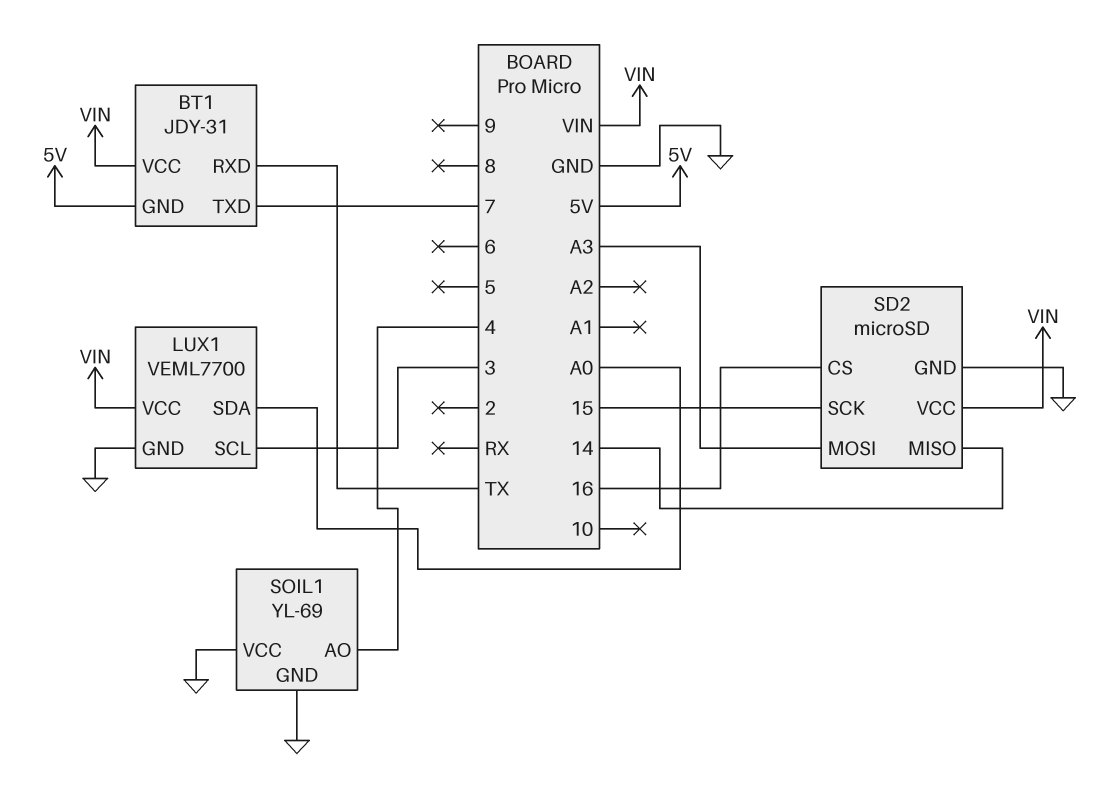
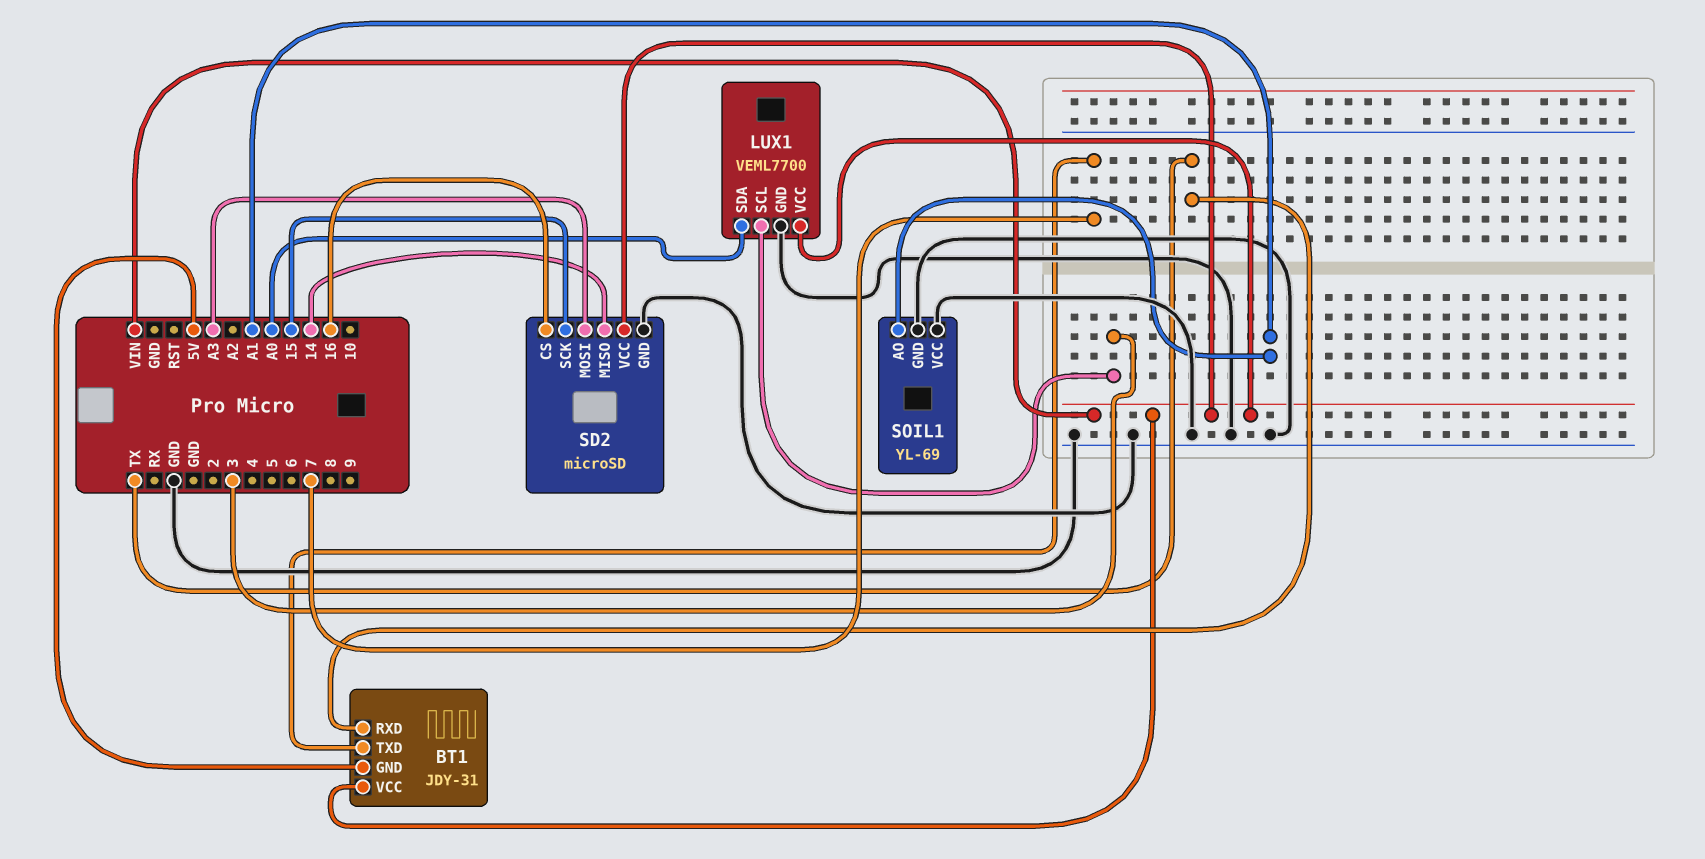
SOIL1 pin AO: 4 -> A1

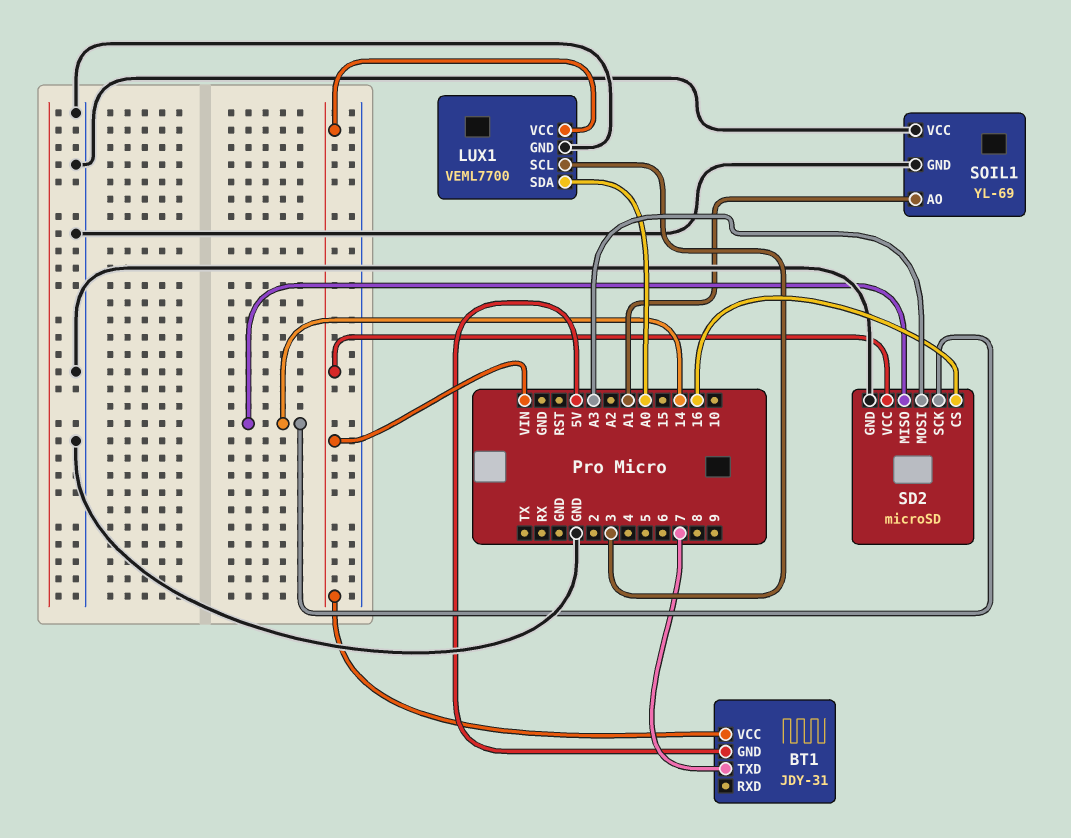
BT1 pin RXD: TX -> none
SD2 pin SCK: 15 -> 14

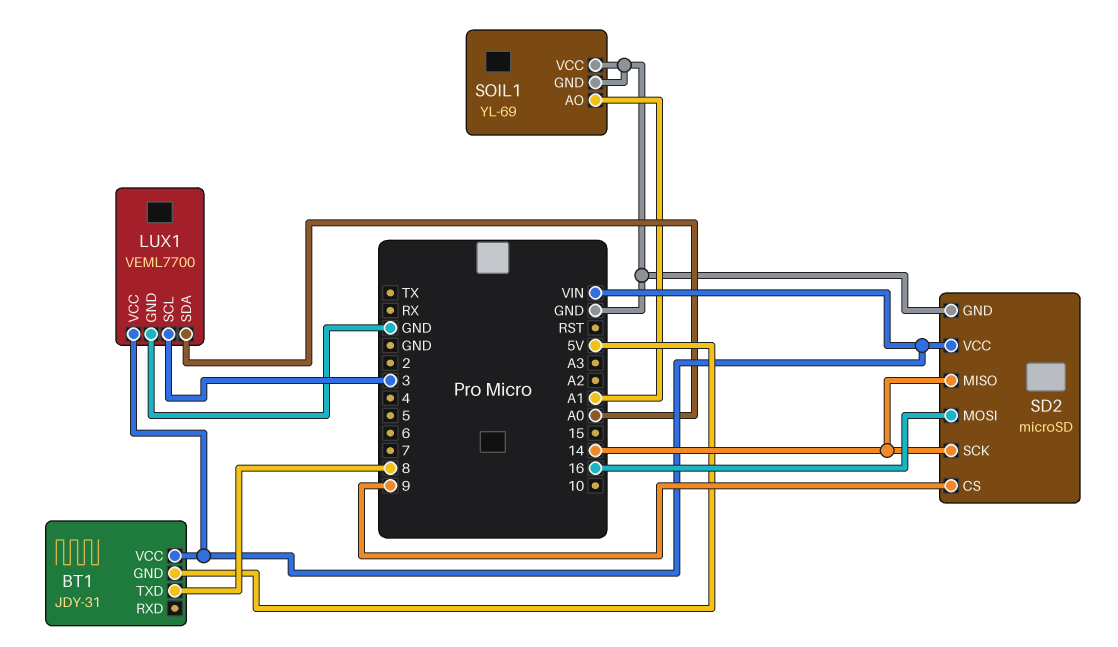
BT1 pin TXD: 7 -> 8
SD2 pin CS: 16 -> 9
SD2 pin MOSI: A3 -> 16

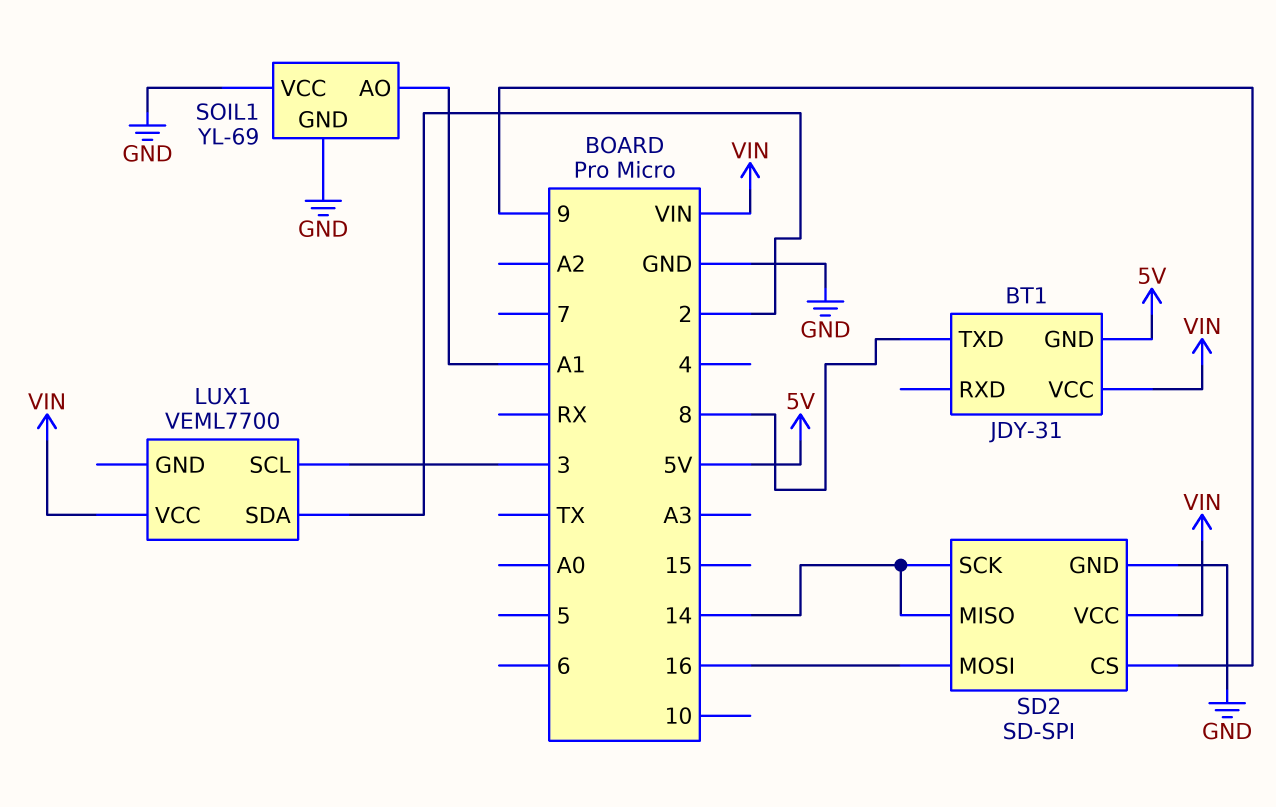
LUX1 pin GND: GND -> none
LUX1 pin SDA: A0 -> 2
SD2: microSD -> SD-SPI

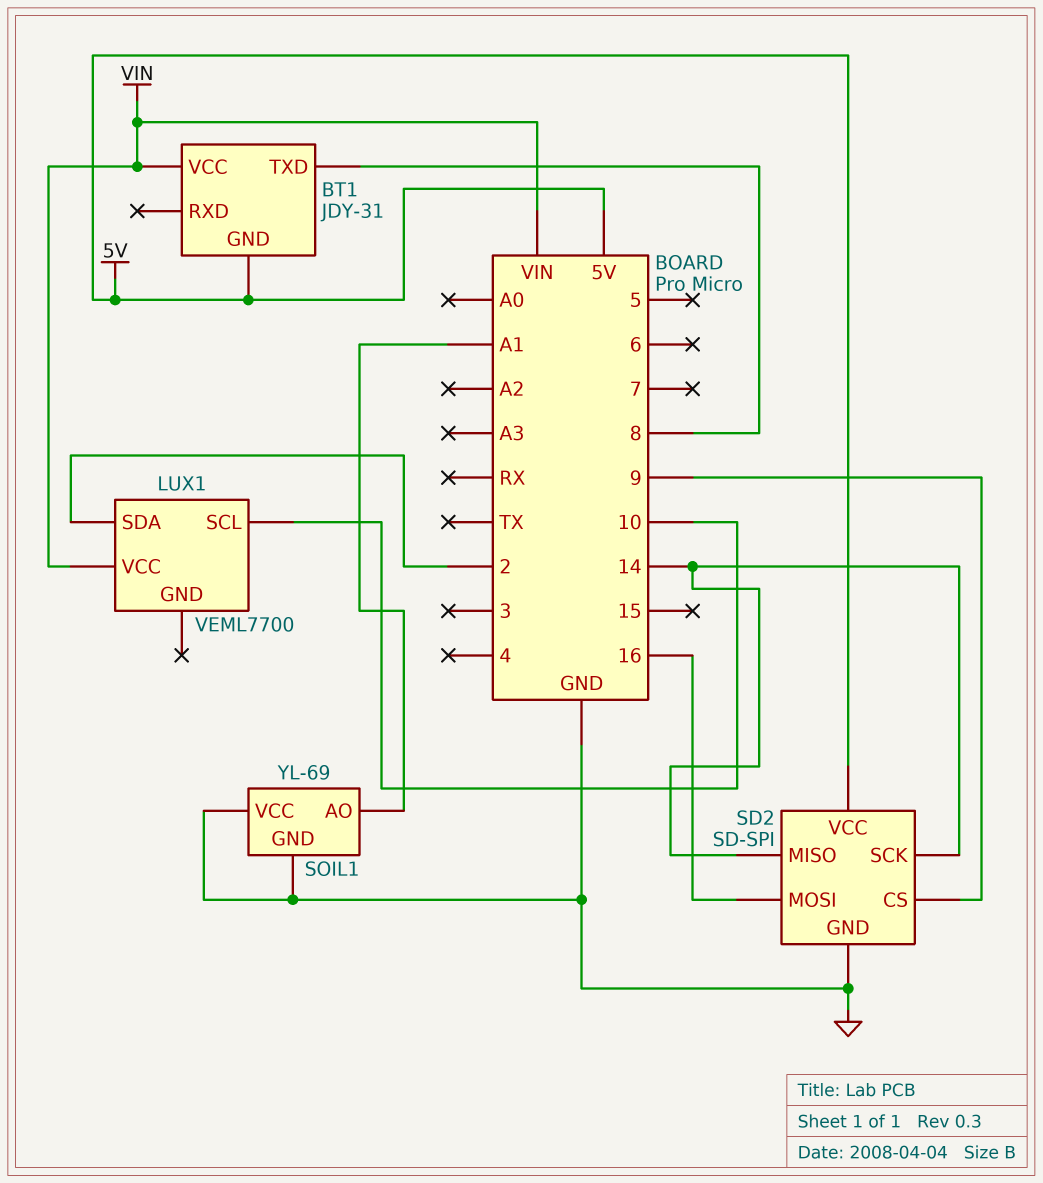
LUX1 pin SCL: 3 -> 10
SD2 pin VCC: VIN -> 5V

